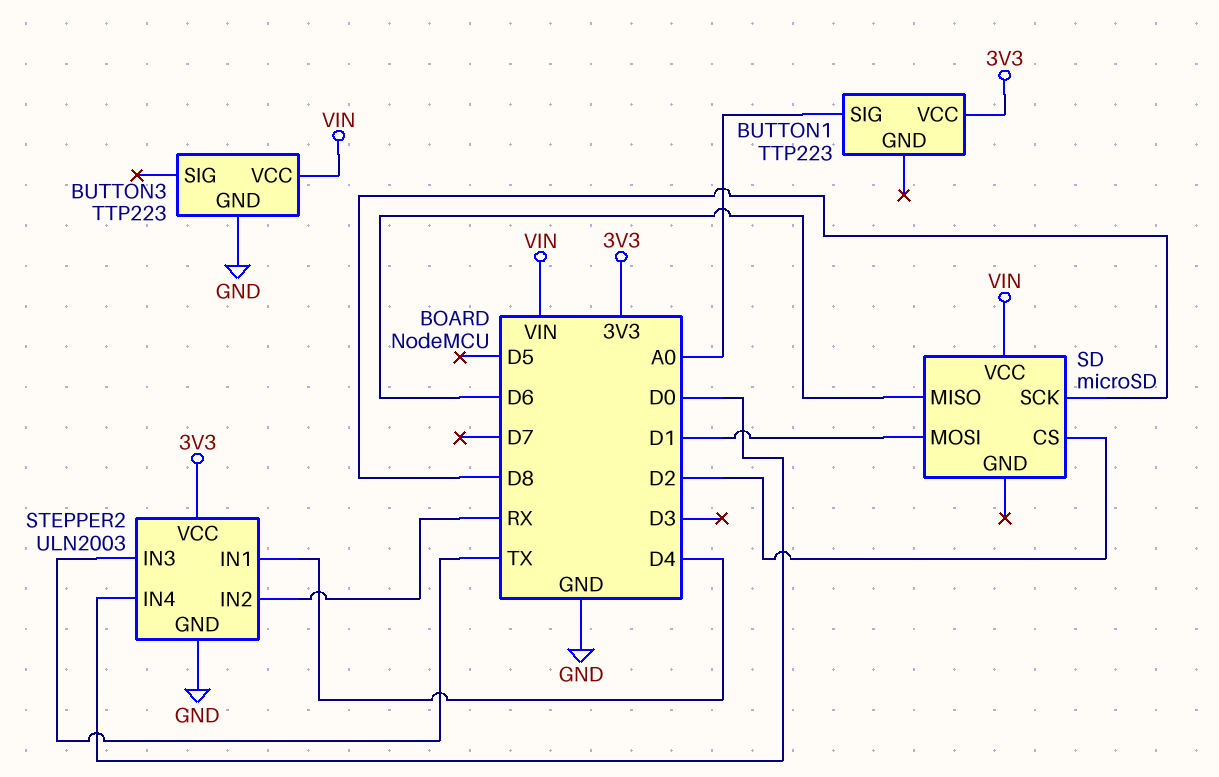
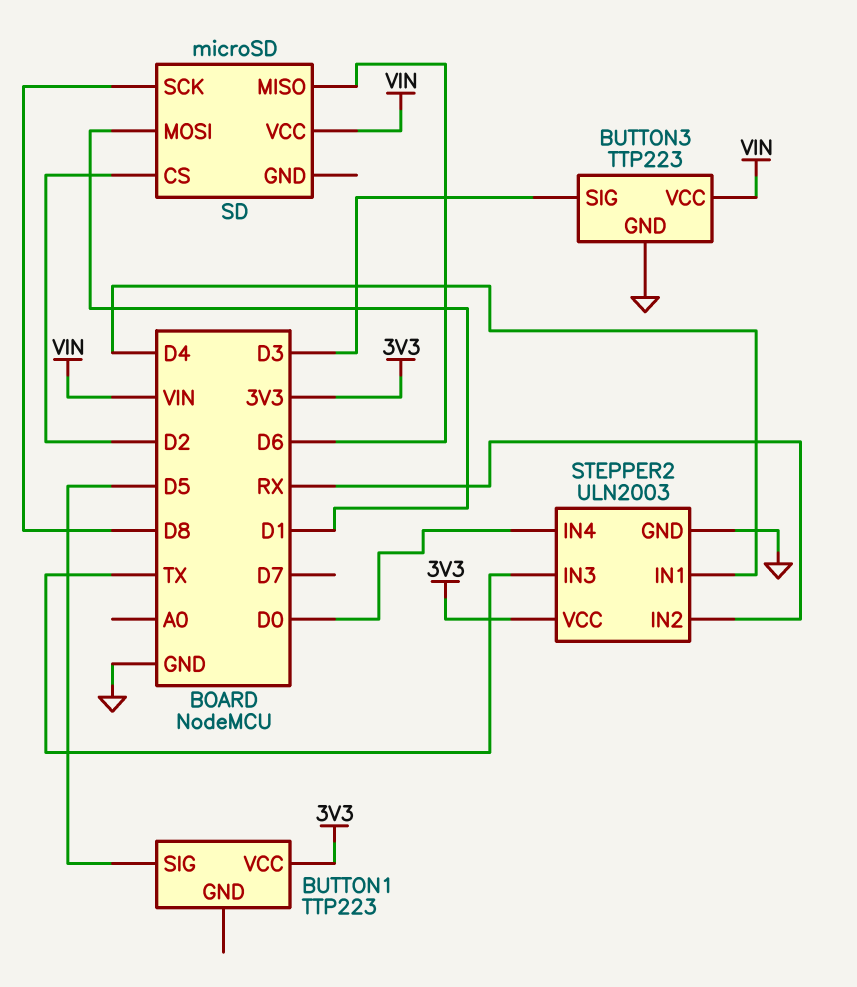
BUTTON1 pin SIG: A0 -> D5
BUTTON3 pin SIG: none -> D3

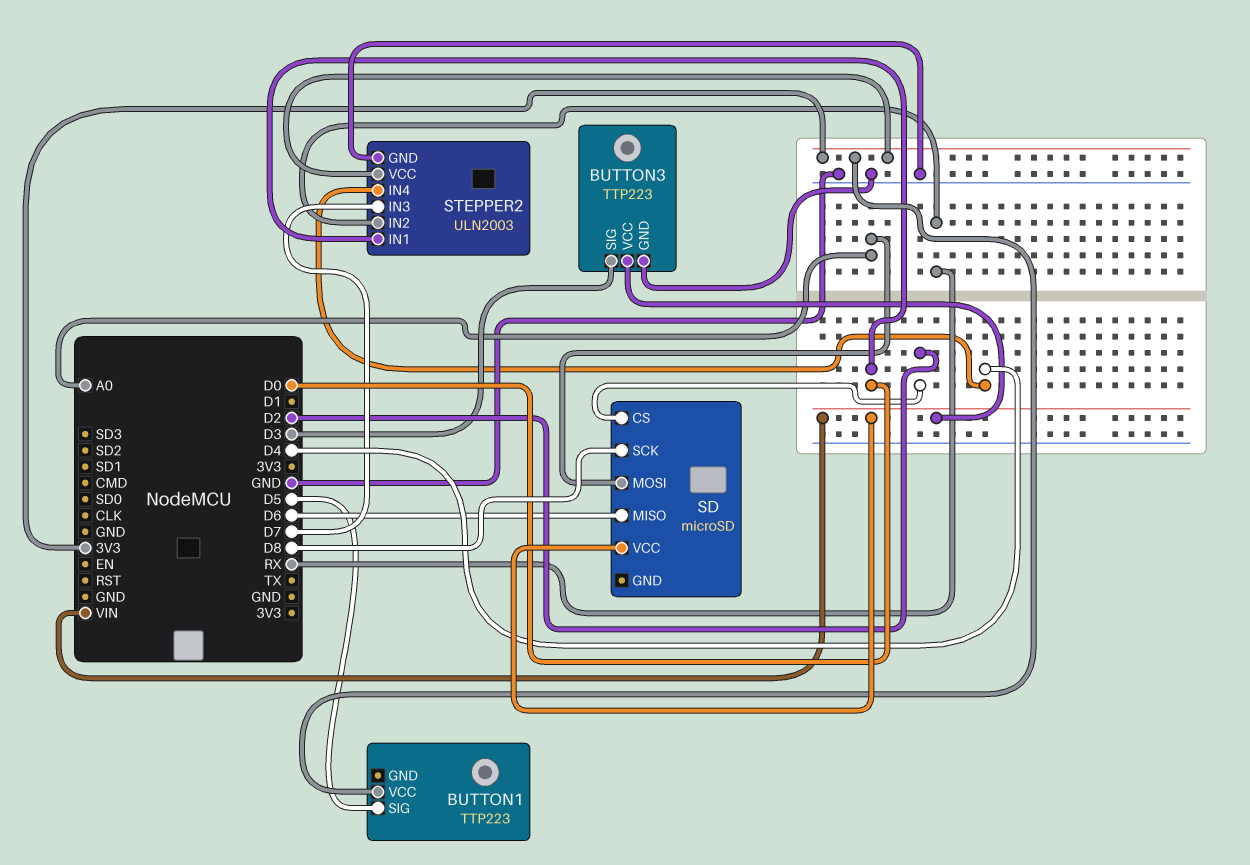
SD pin MOSI: D1 -> A0
STEPPER2 pin IN1: D4 -> D0
STEPPER2 pin IN3: TX -> D7
STEPPER2 pin IN4: D0 -> D4

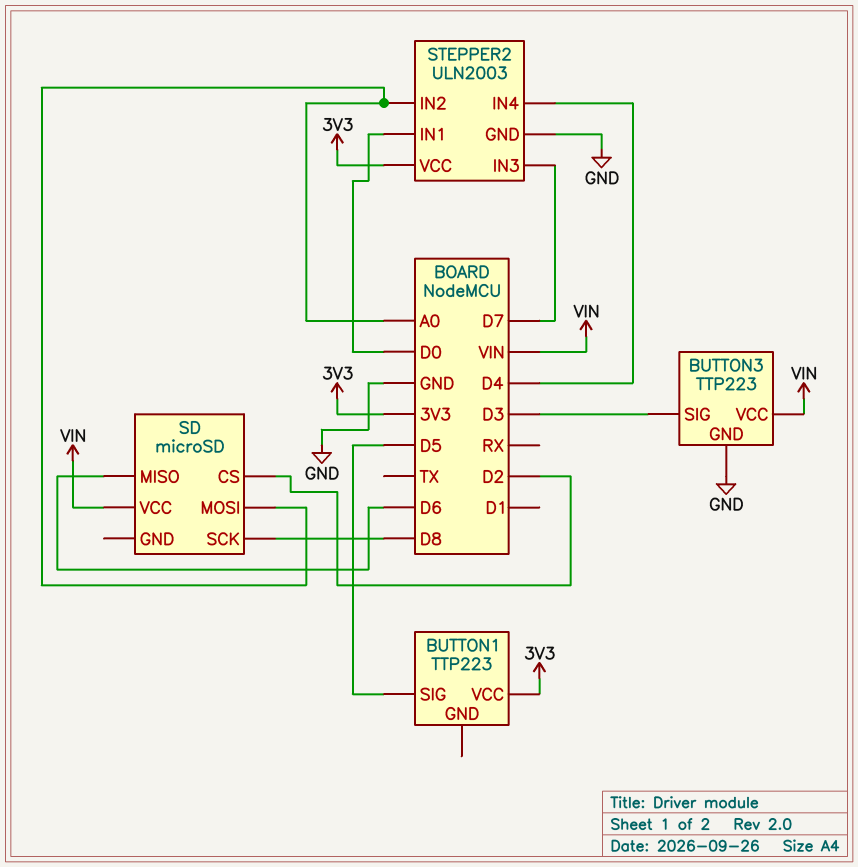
STEPPER2 pin IN2: RX -> A0

